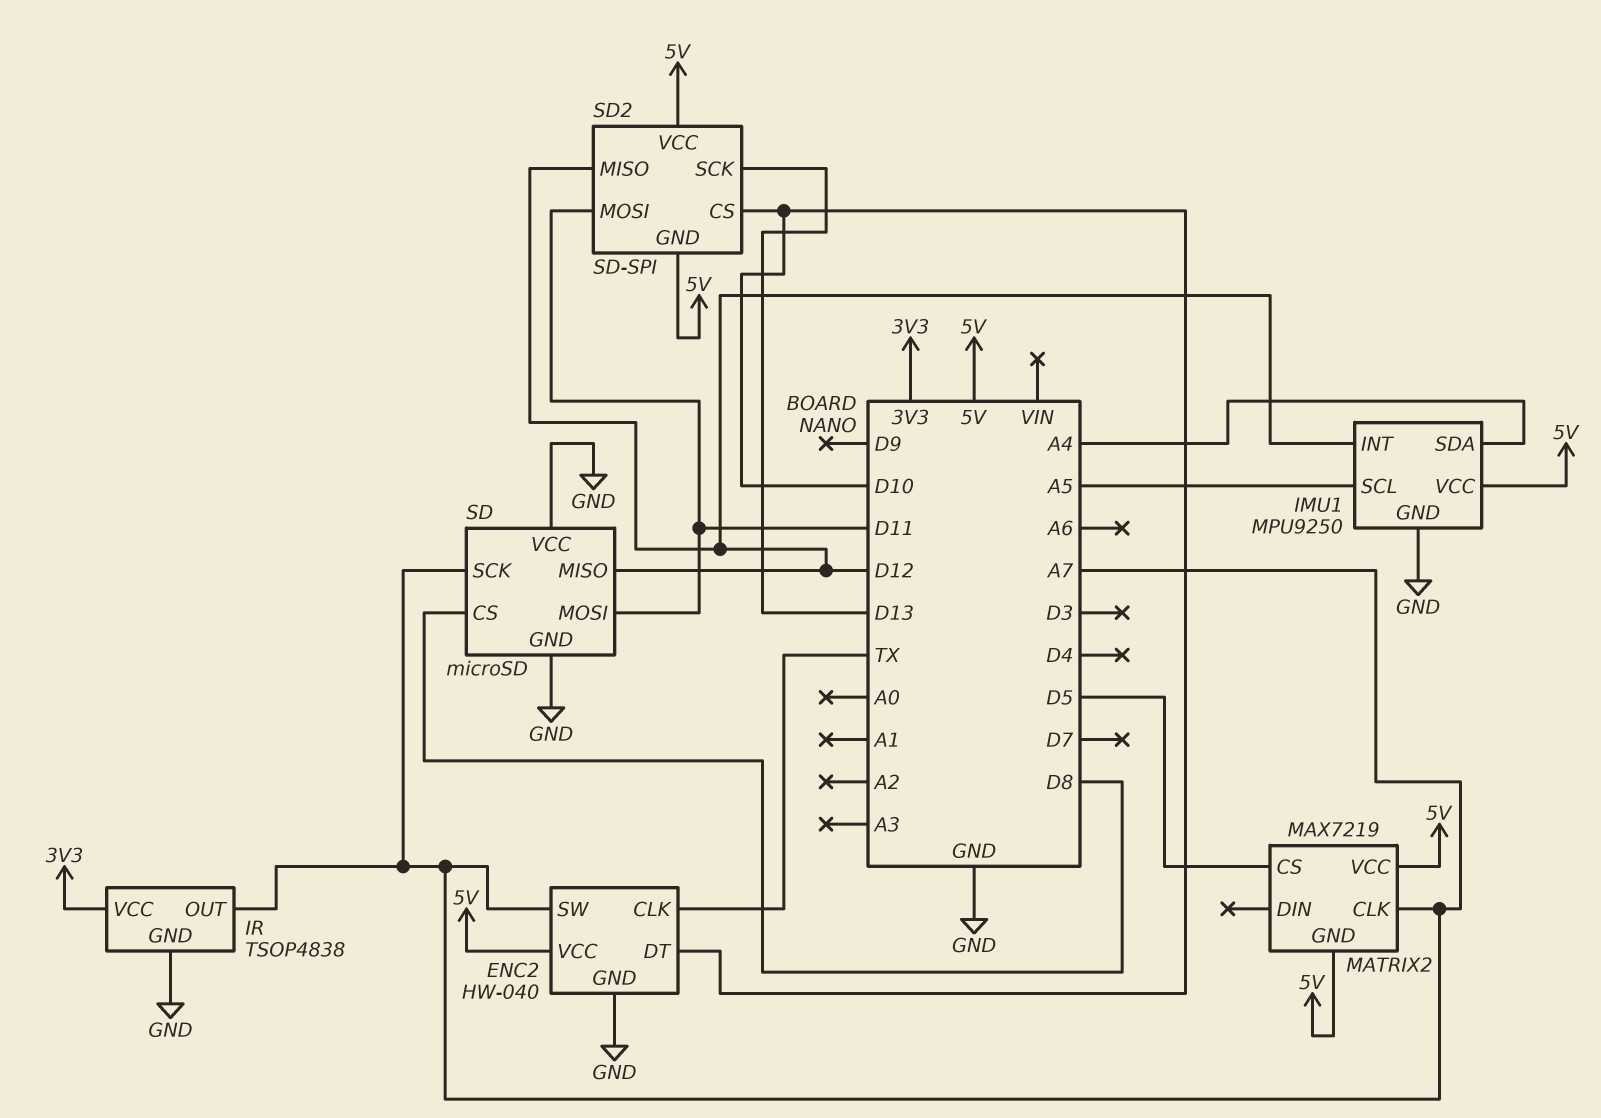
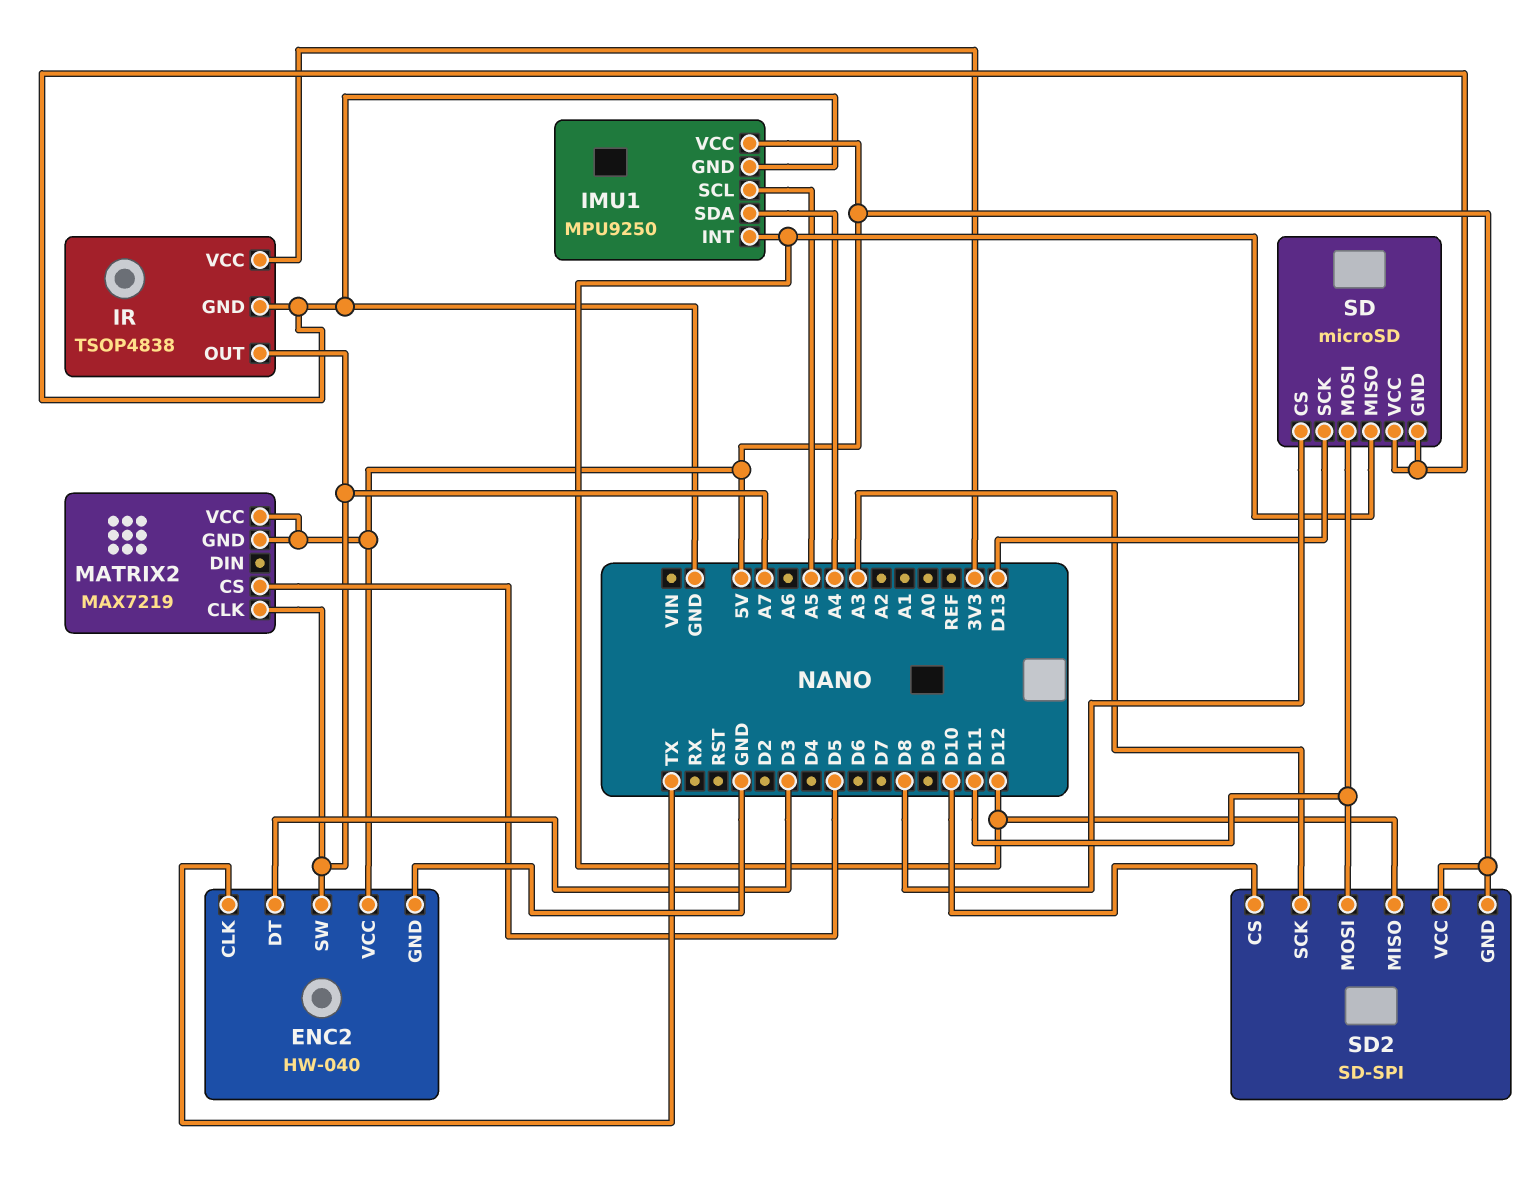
ENC2 pin DT: D10 -> D3
SD pin SCK: A7 -> D13
SD2 pin SCK: D13 -> A3

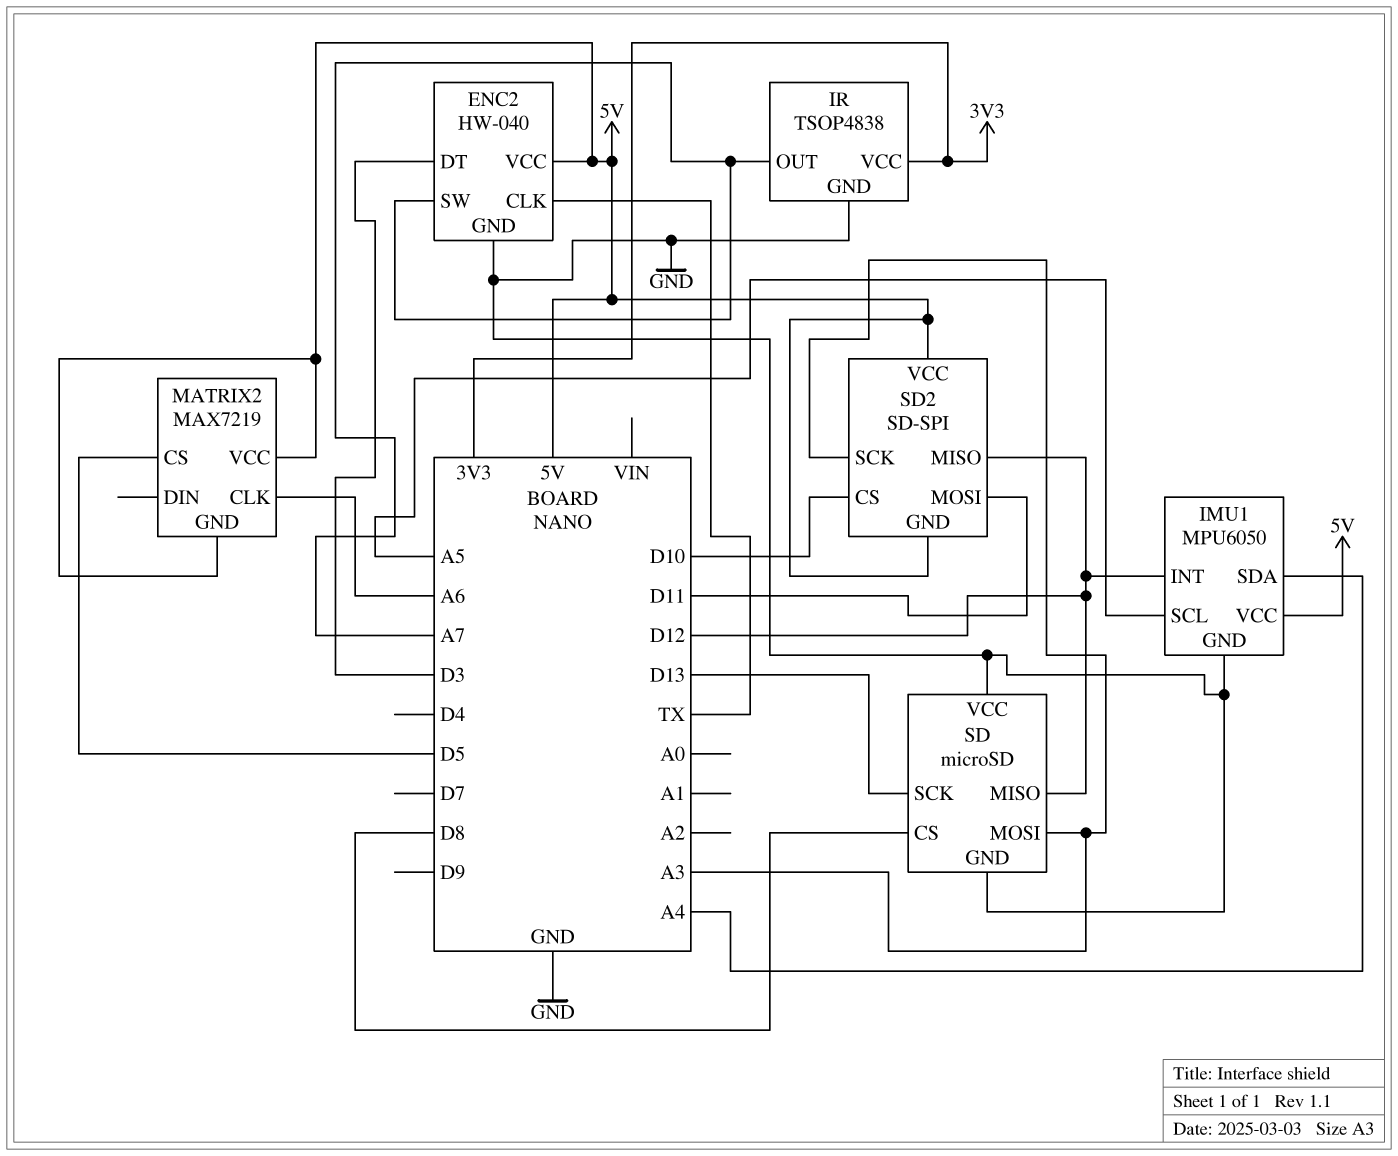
IMU1: MPU9250 -> MPU6050
MATRIX2 pin CLK: A7 -> A6
SD pin MOSI: D11 -> A3

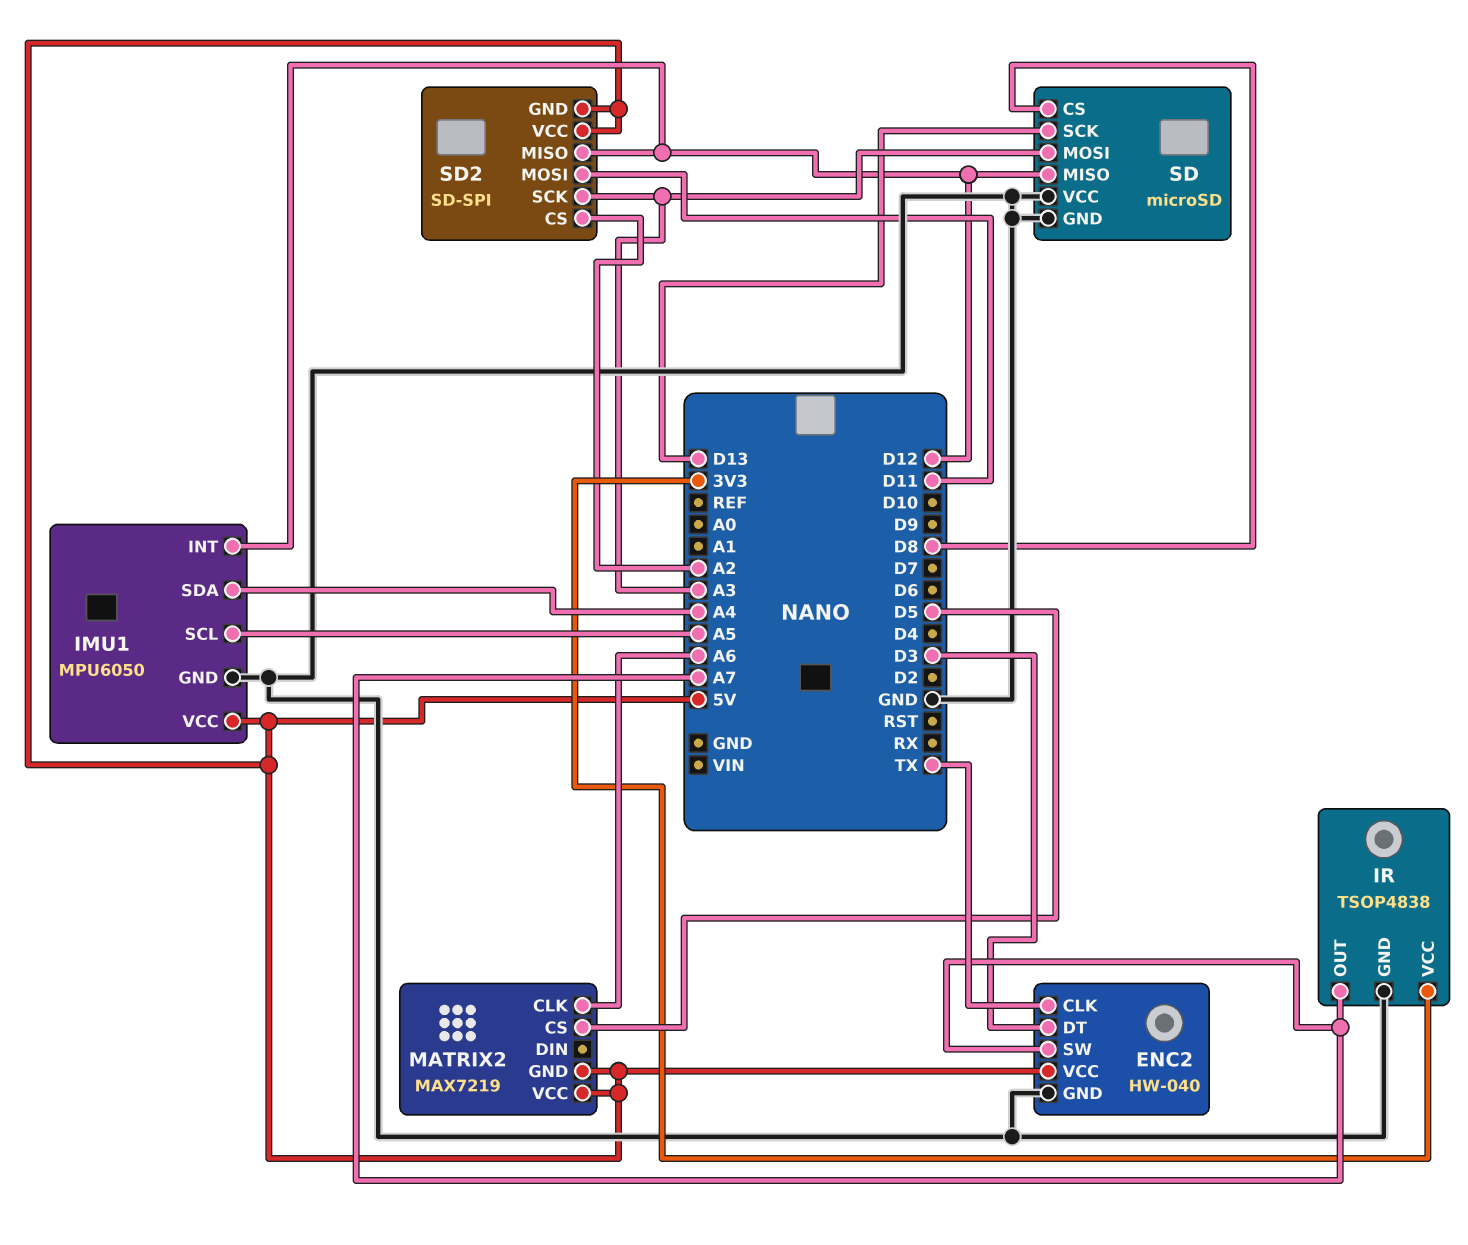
SD2 pin CS: D10 -> A2

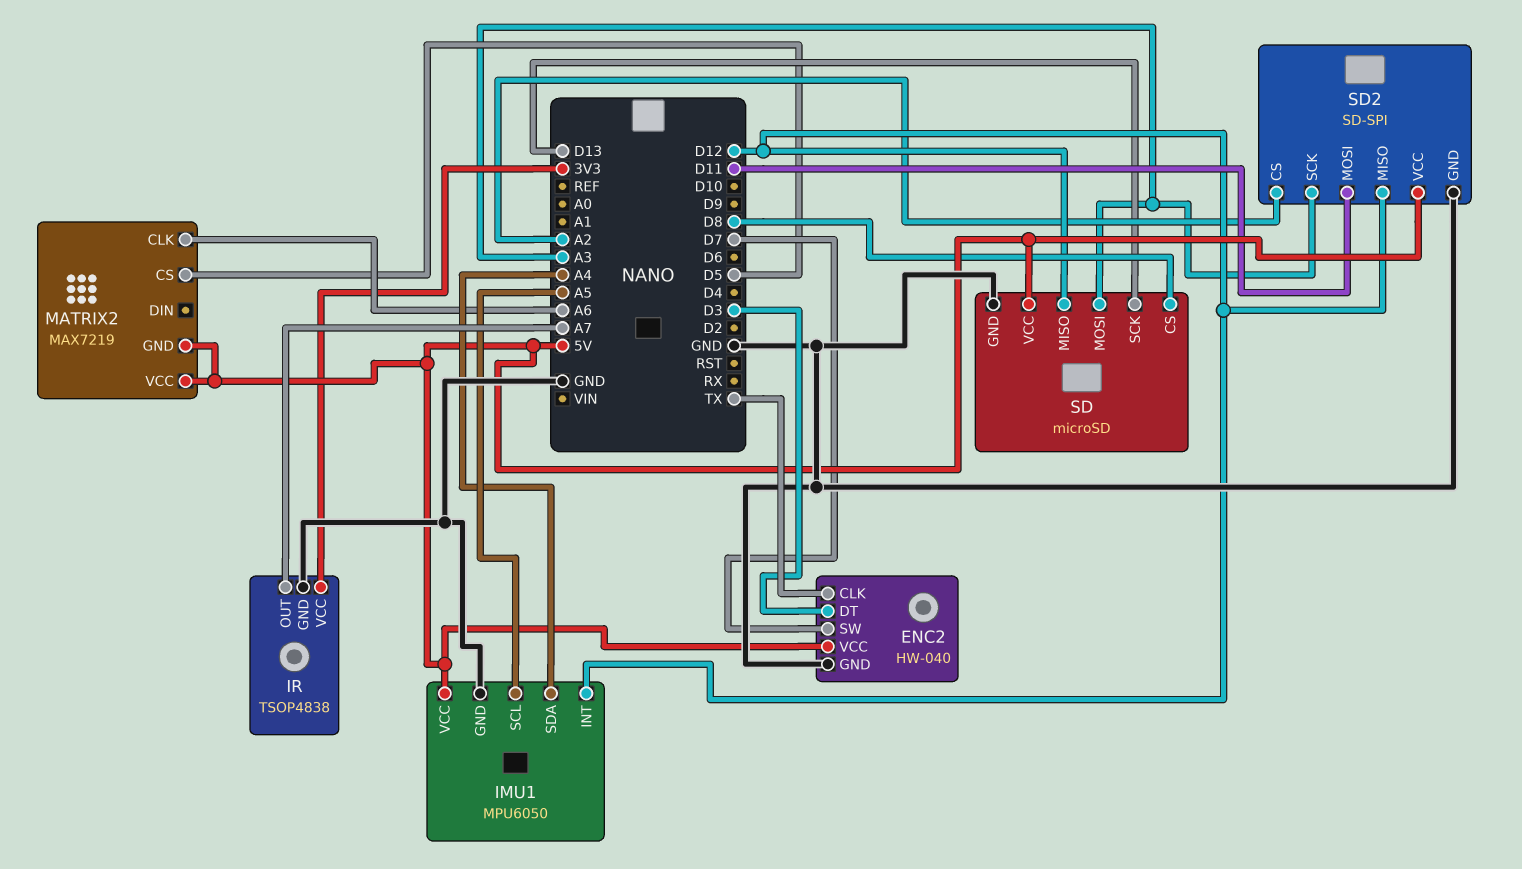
ENC2 pin SW: A7 -> D7
SD pin VCC: GND -> 5V
SD2 pin GND: 5V -> GND

